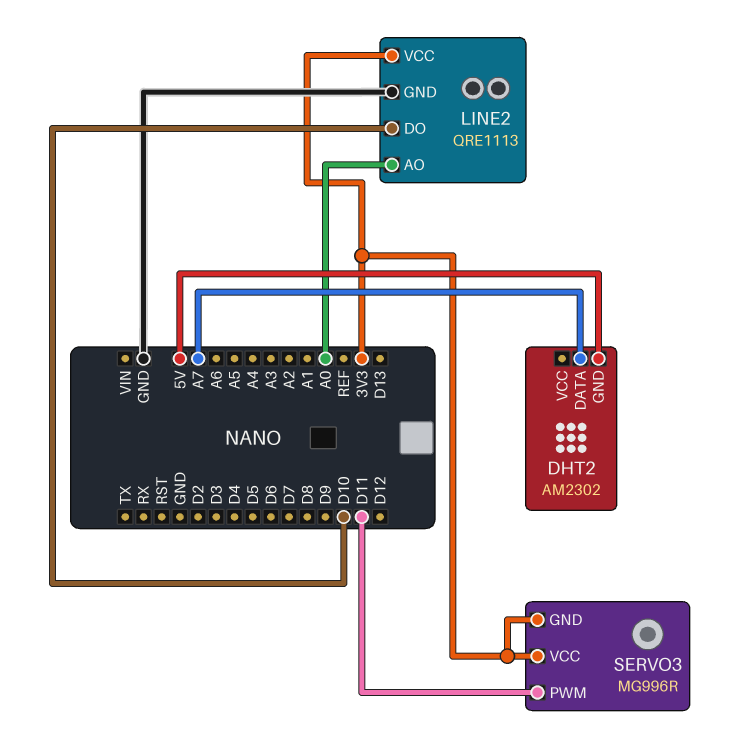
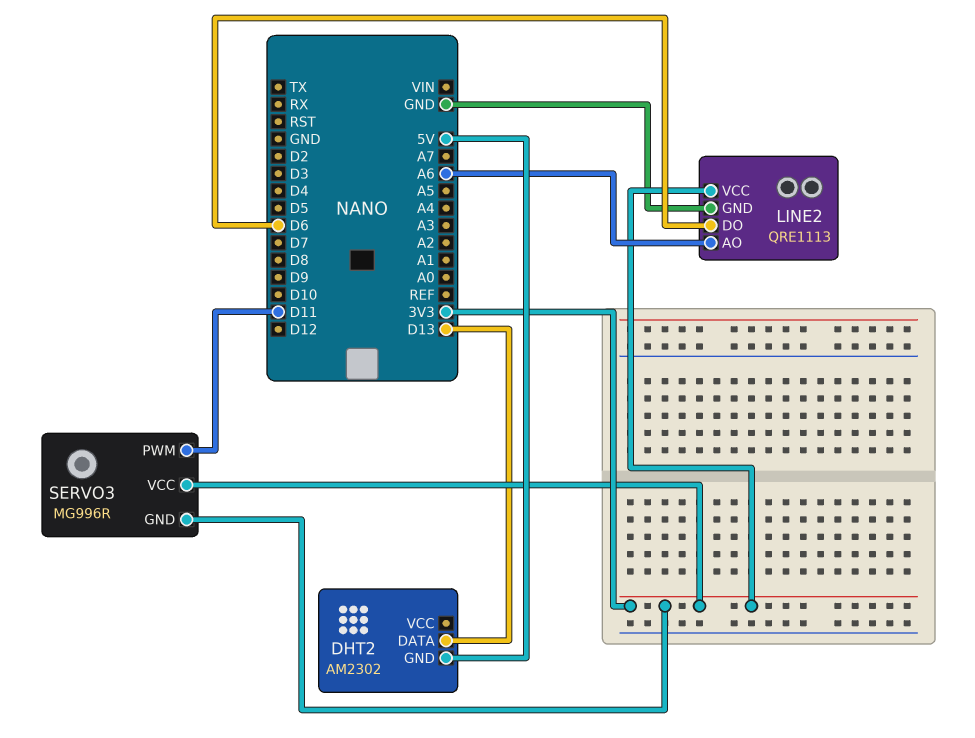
DHT2 pin DATA: A7 -> D13
LINE2 pin AO: A0 -> A6
LINE2 pin DO: D10 -> D6

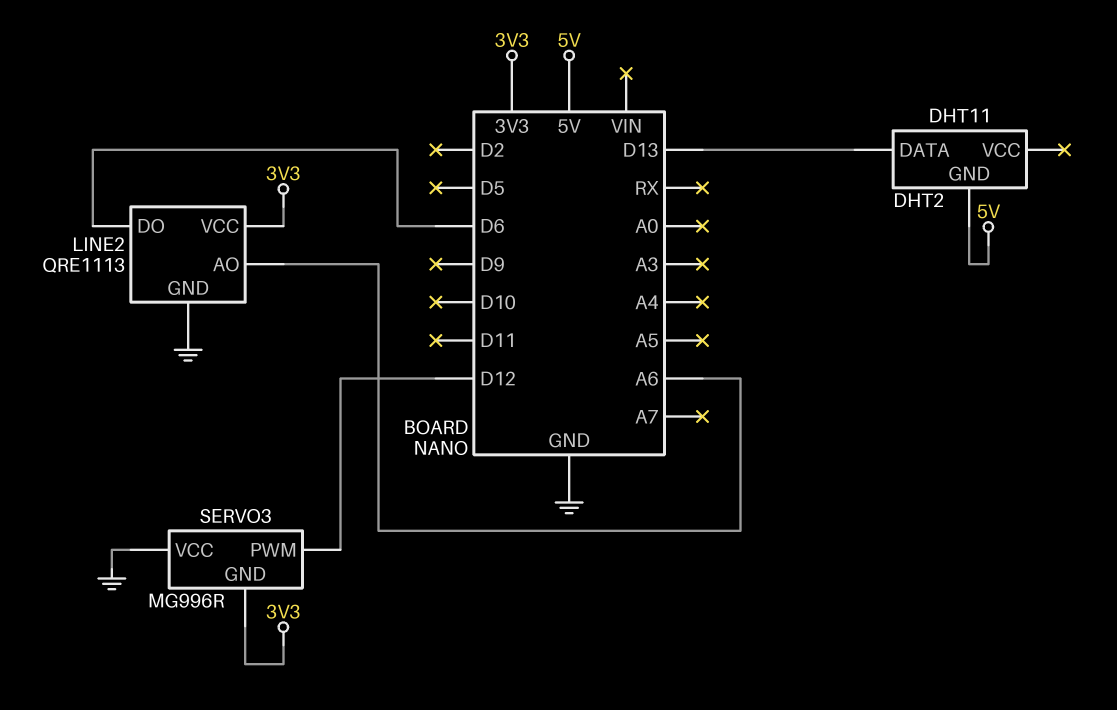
DHT2: AM2302 -> DHT11
SERVO3 pin PWM: D11 -> D12
SERVO3 pin VCC: 3V3 -> GND

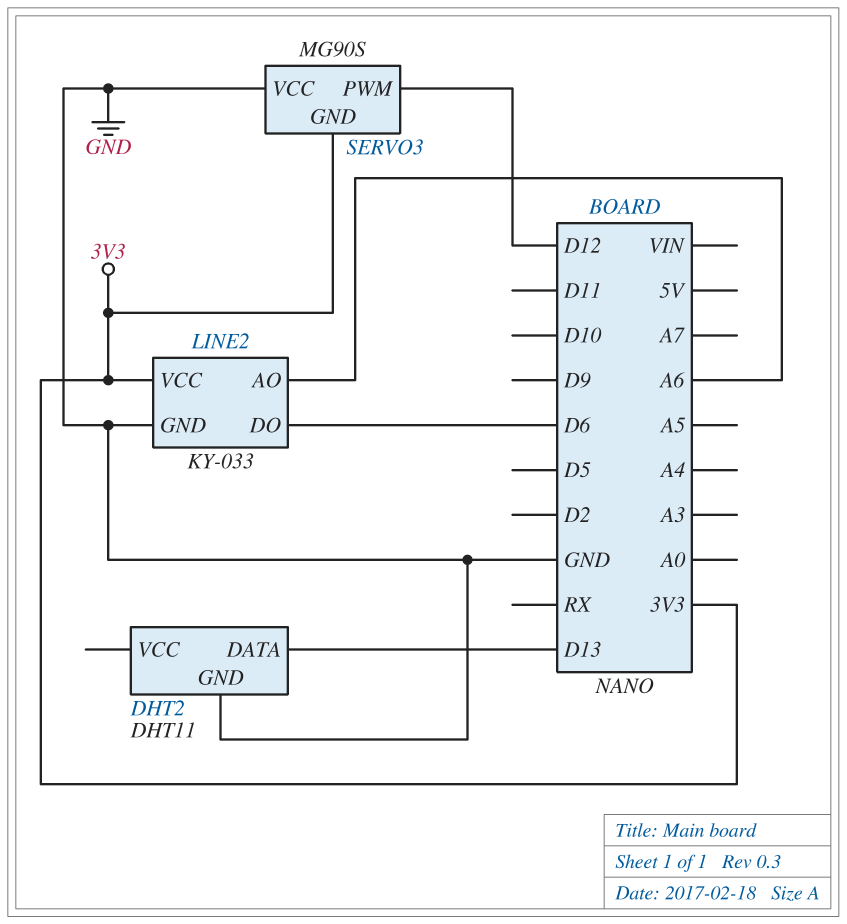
DHT2 pin GND: 5V -> GND
LINE2: QRE1113 -> KY-033
SERVO3: MG996R -> MG90S

